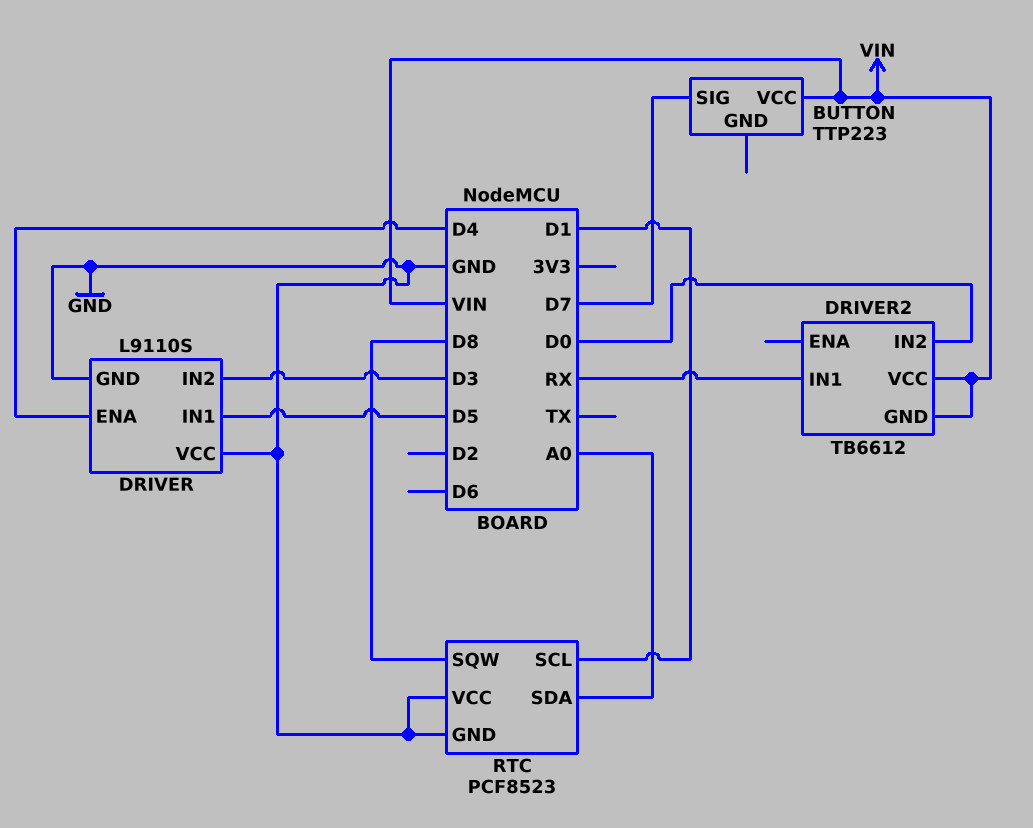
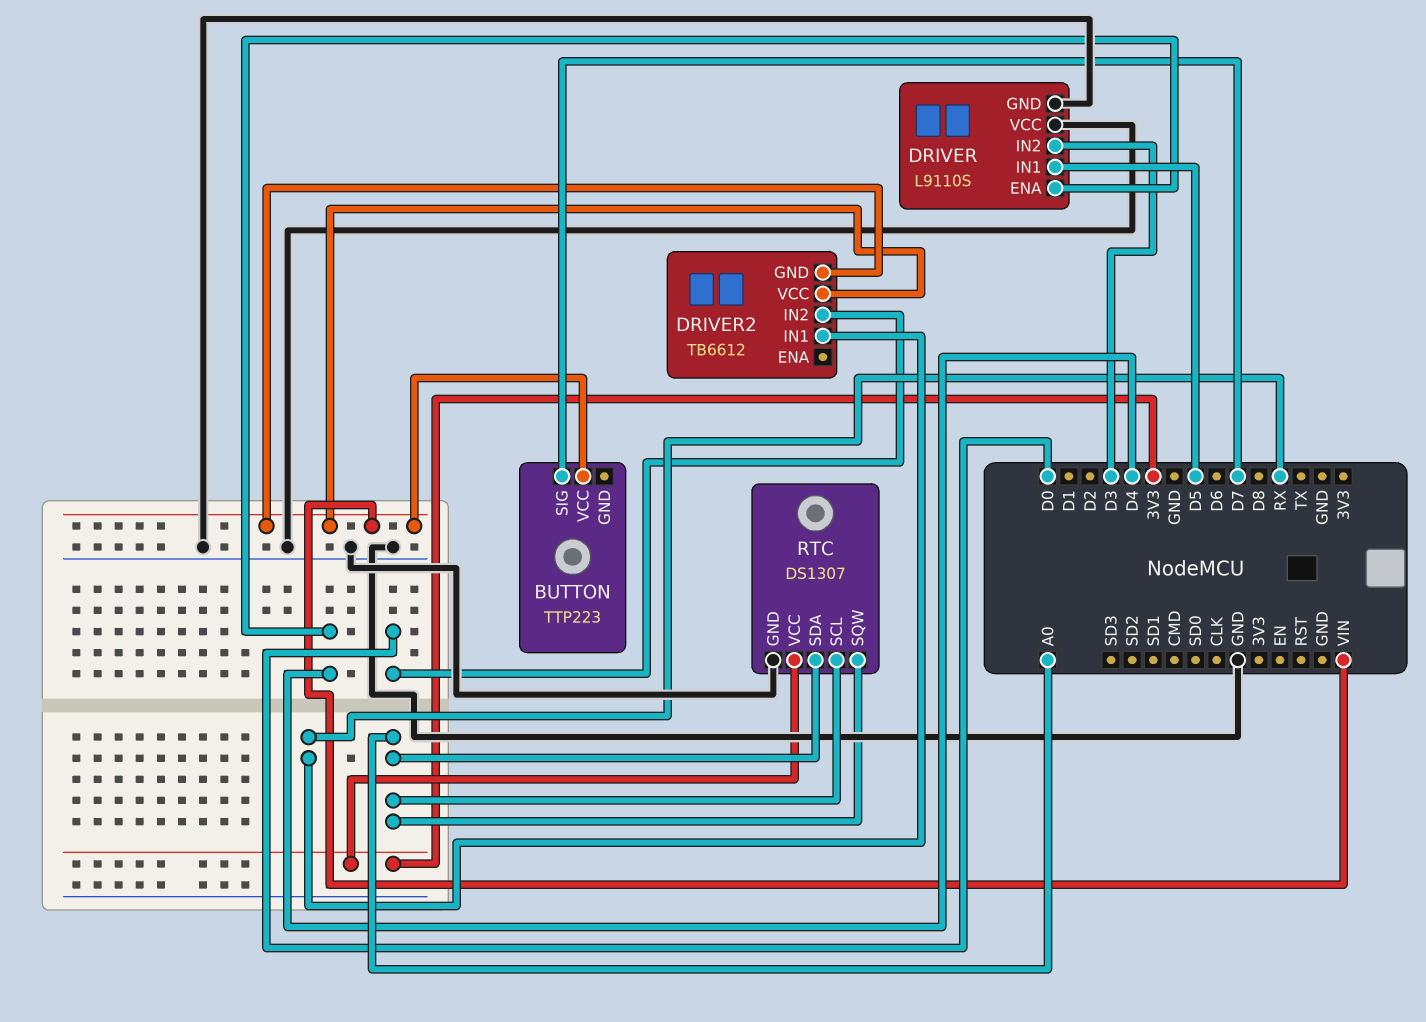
RTC: PCF8523 -> DS1307
RTC pin SCL: D1 -> A0
RTC pin SQW: D8 -> A0
RTC pin VCC: GND -> 3V3

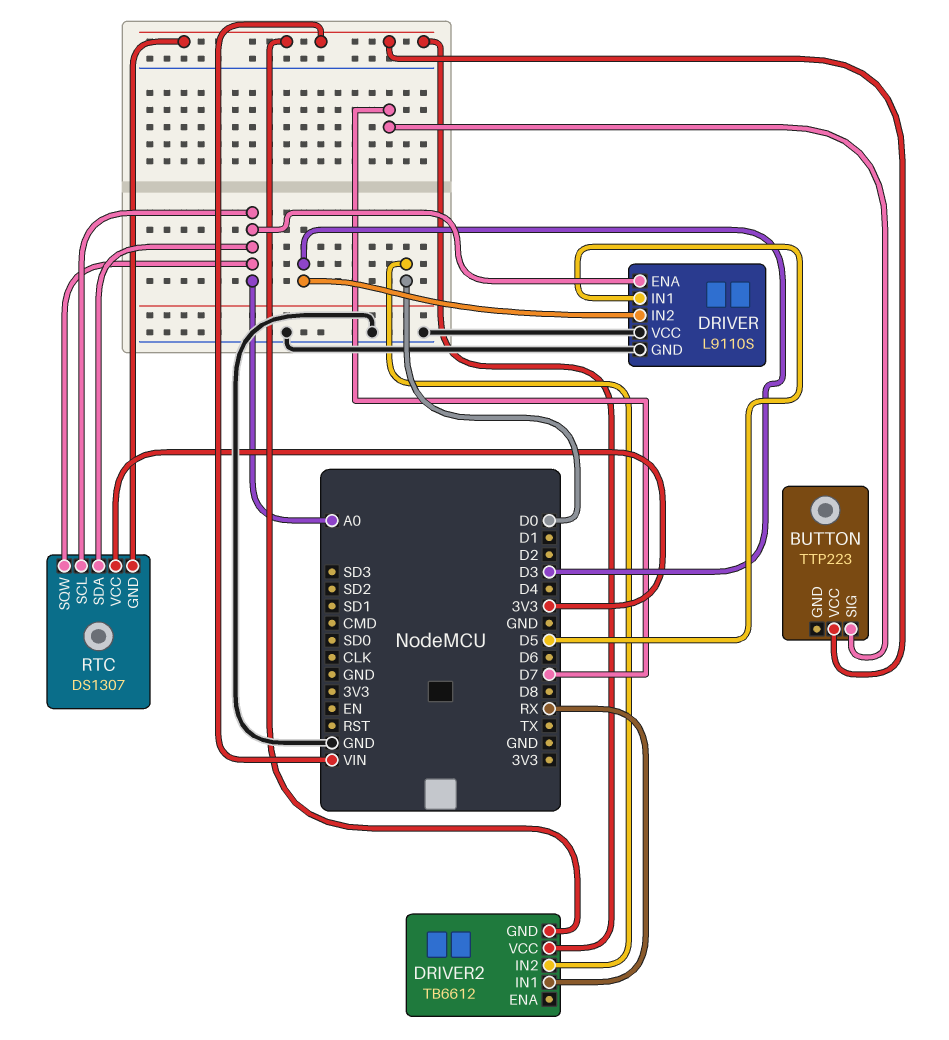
DRIVER pin ENA: D4 -> A0
RTC pin GND: GND -> VIN

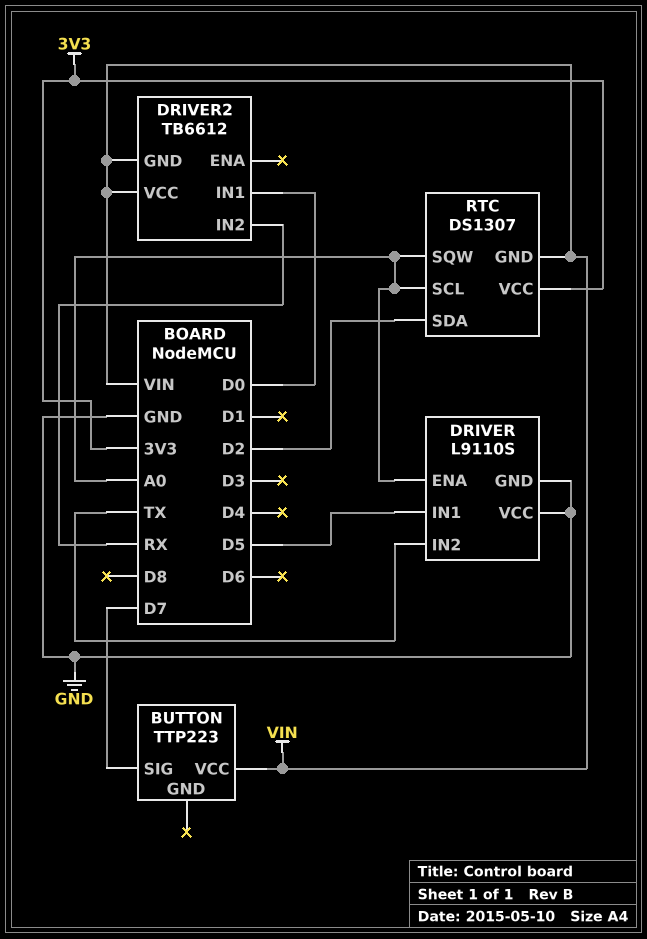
DRIVER pin IN2: D3 -> TX
DRIVER2 pin IN1: RX -> D0
DRIVER2 pin IN2: D0 -> RX
RTC pin SDA: A0 -> D2

